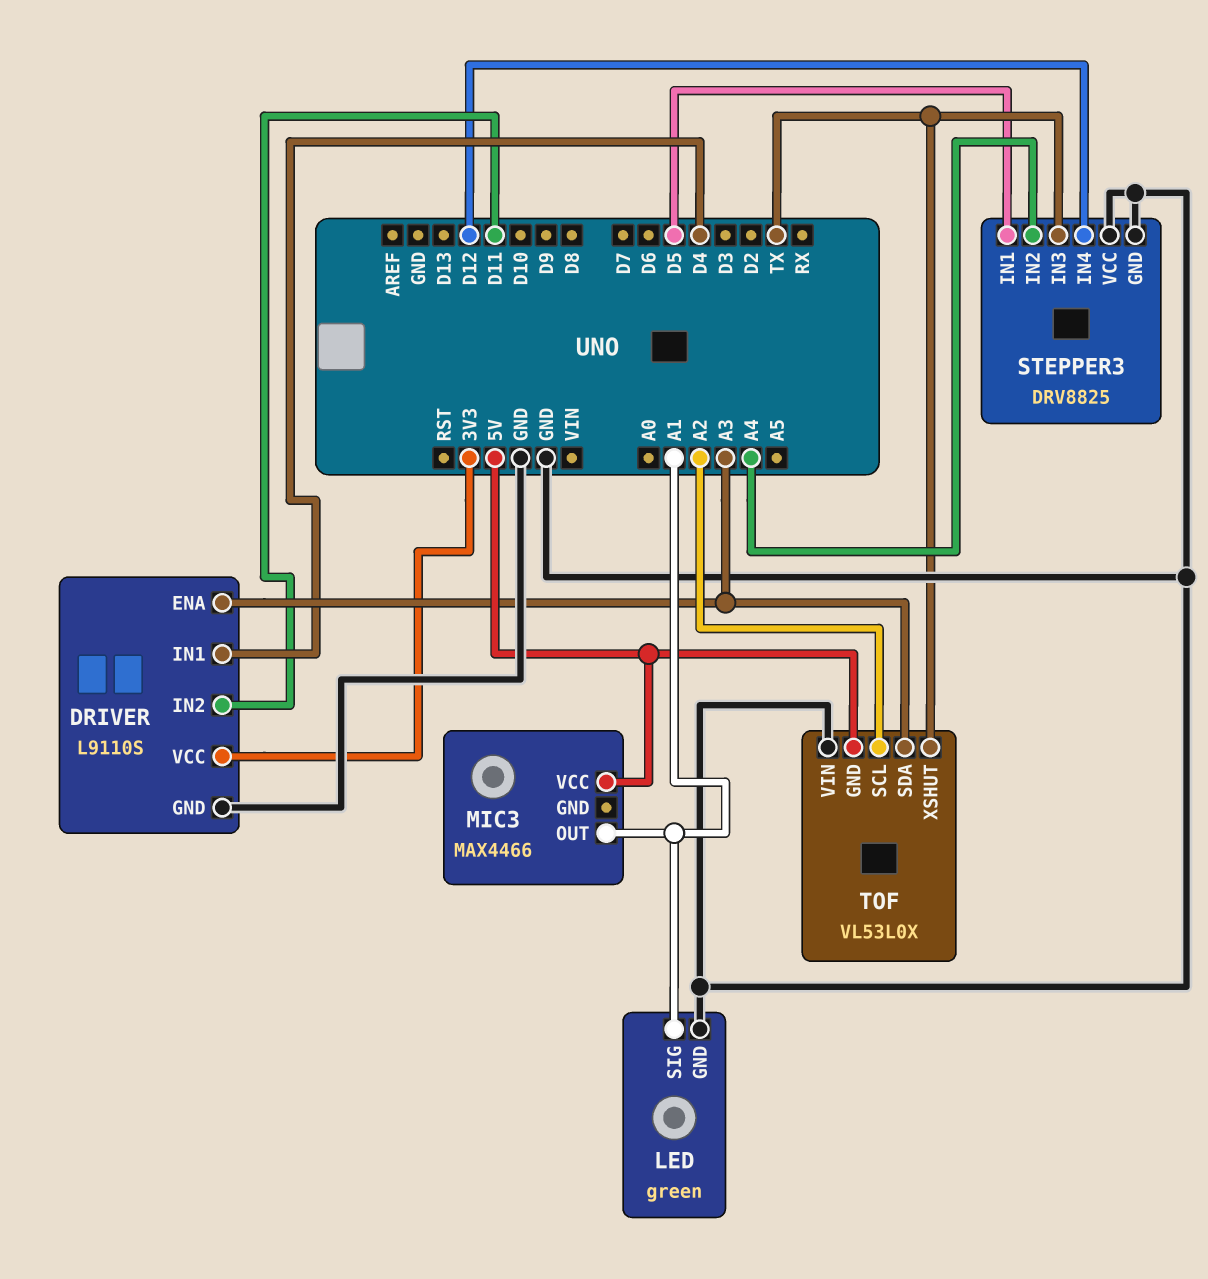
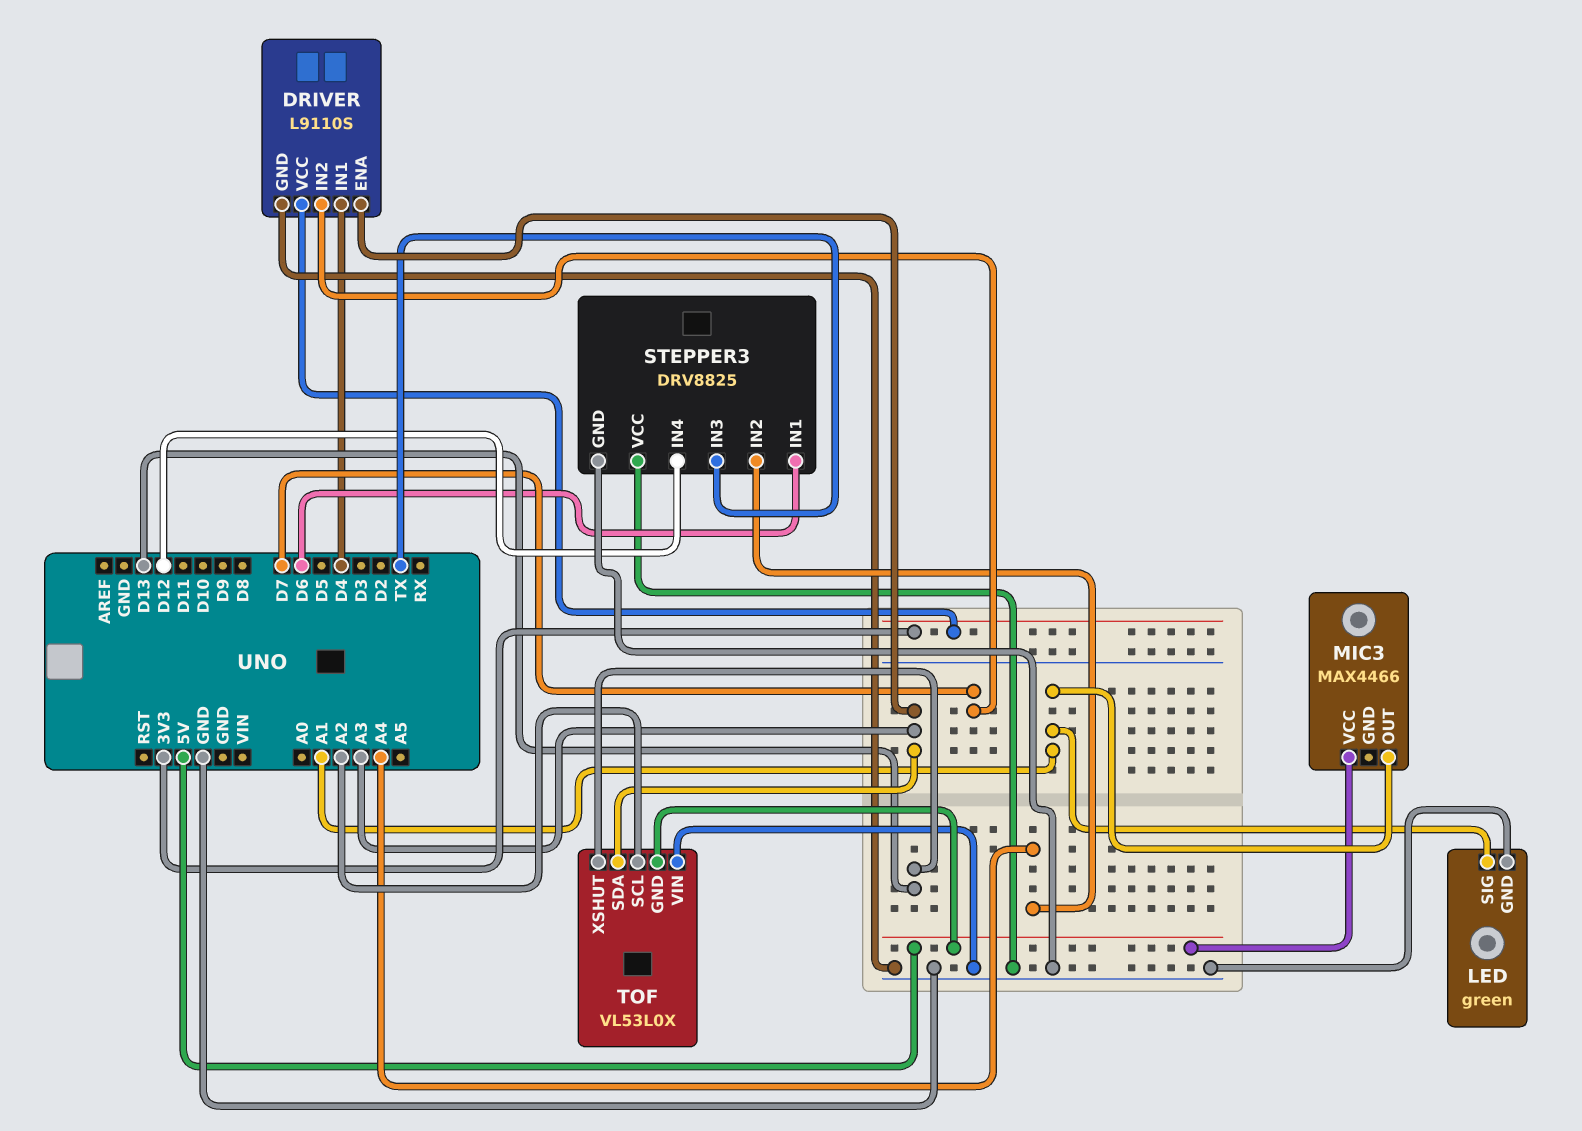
DRIVER pin IN2: D11 -> D7
STEPPER3 pin IN1: D5 -> D6
TOF pin XSHUT: TX -> D13

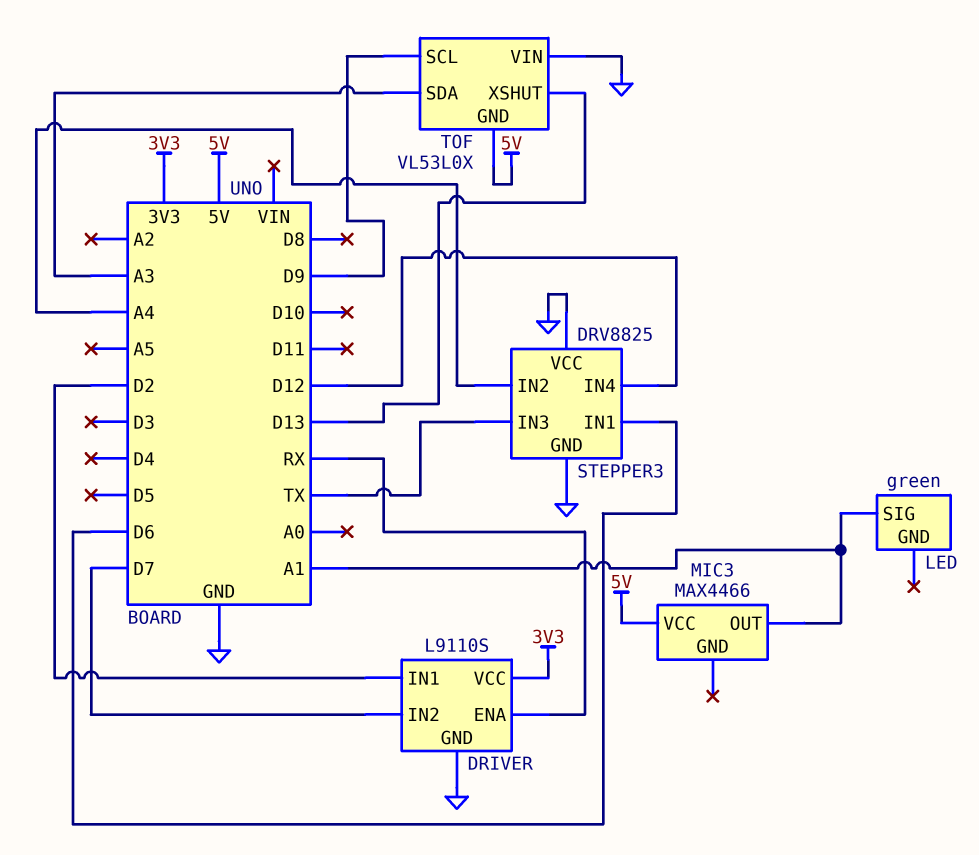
DRIVER pin ENA: A3 -> RX
DRIVER pin IN1: D4 -> D2
LED pin GND: GND -> none
TOF pin SCL: A2 -> D9

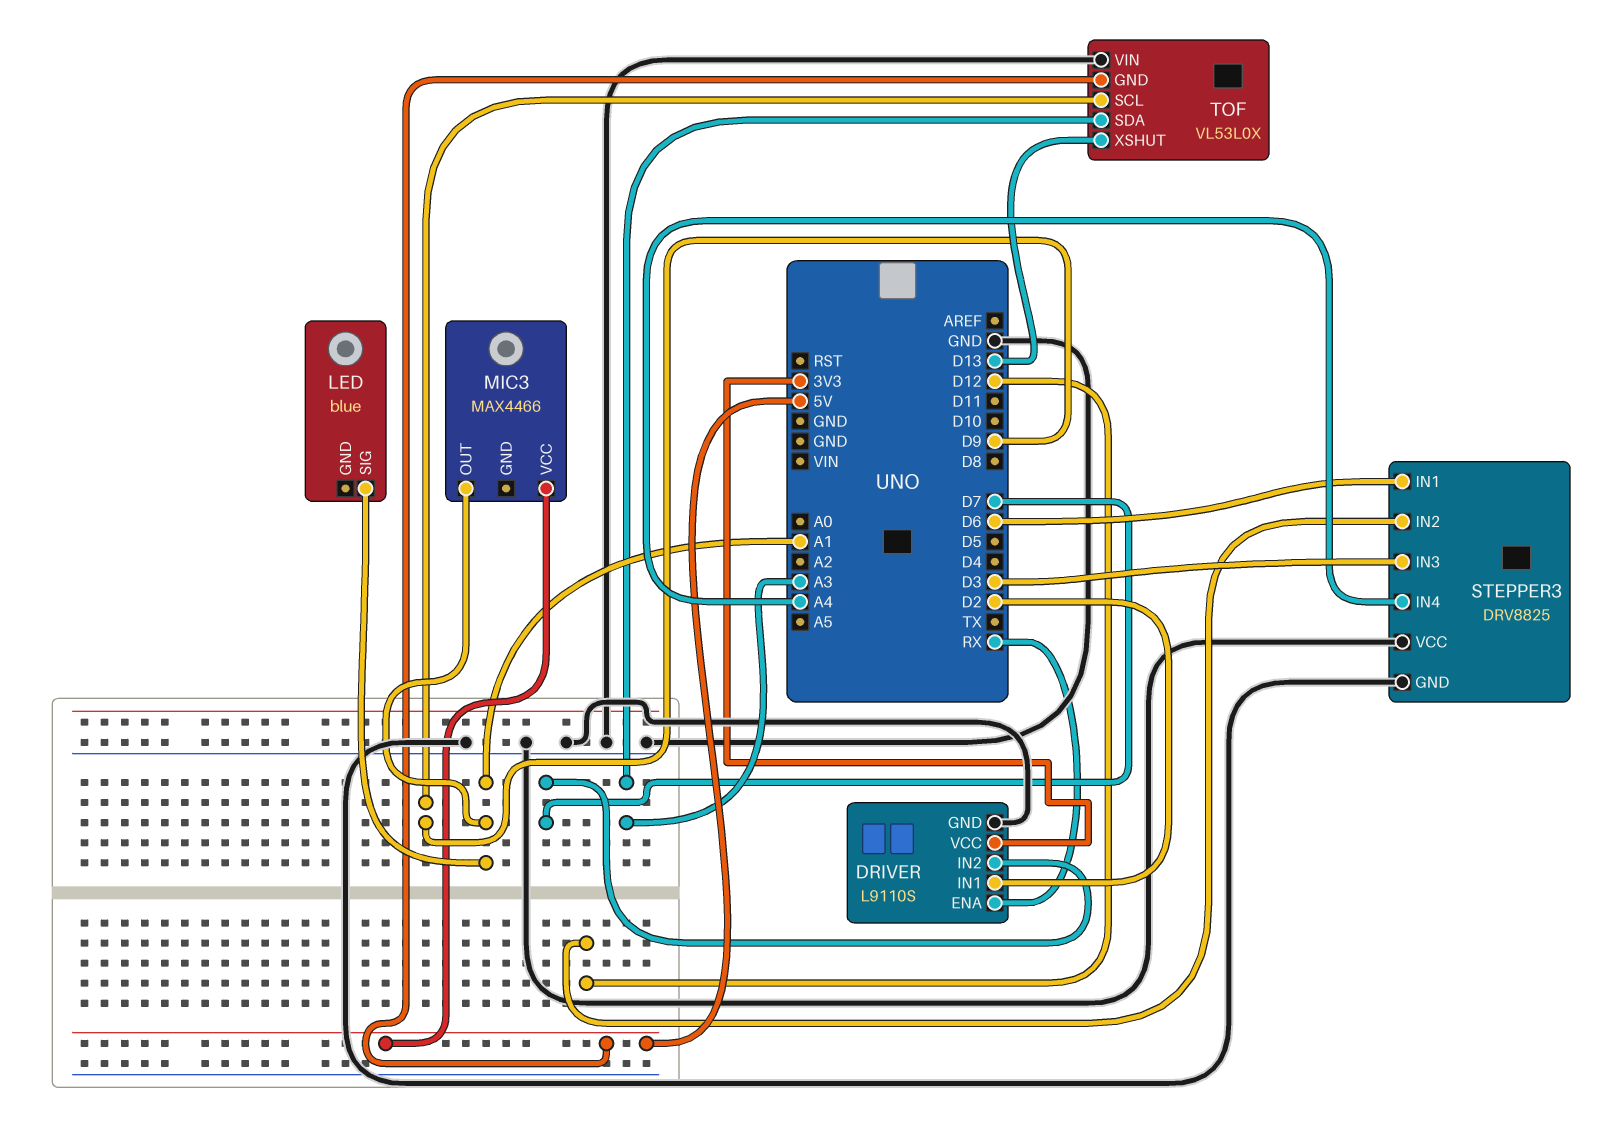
LED: green -> blue
STEPPER3 pin IN2: A4 -> D12
STEPPER3 pin IN3: TX -> D3
STEPPER3 pin IN4: D12 -> A4

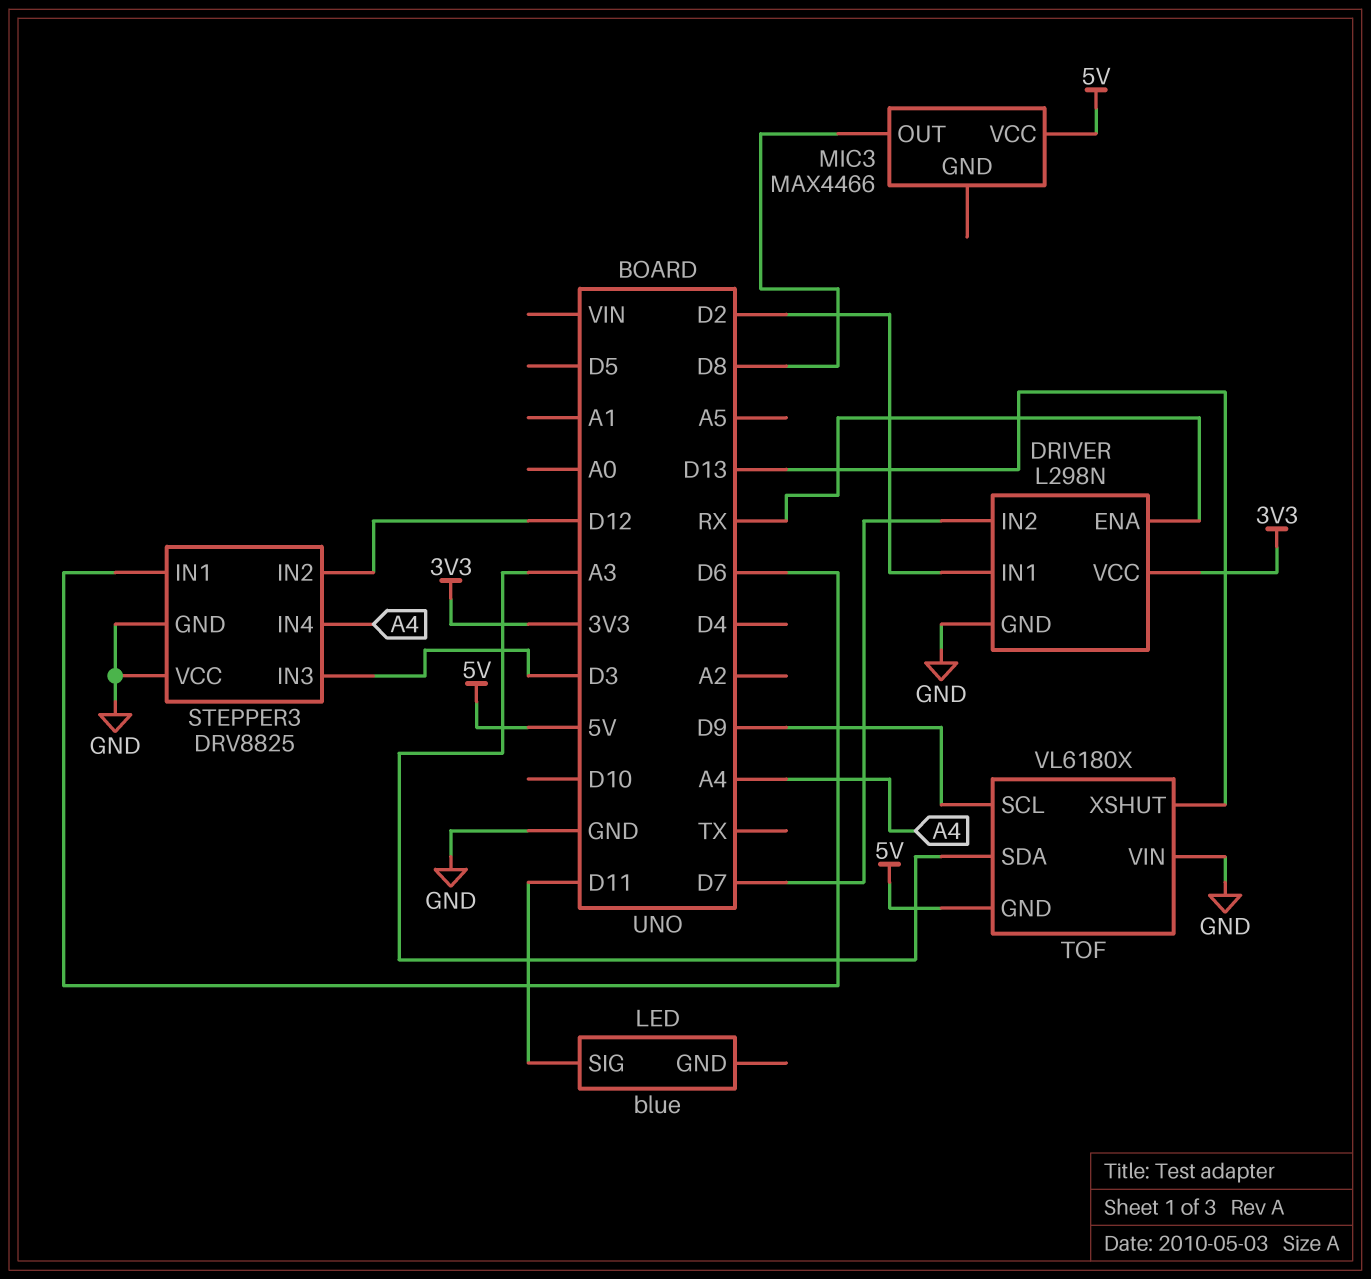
DRIVER: L9110S -> L298N
LED pin SIG: A1 -> D11
MIC3 pin OUT: A1 -> D8
TOF: VL53L0X -> VL6180X

